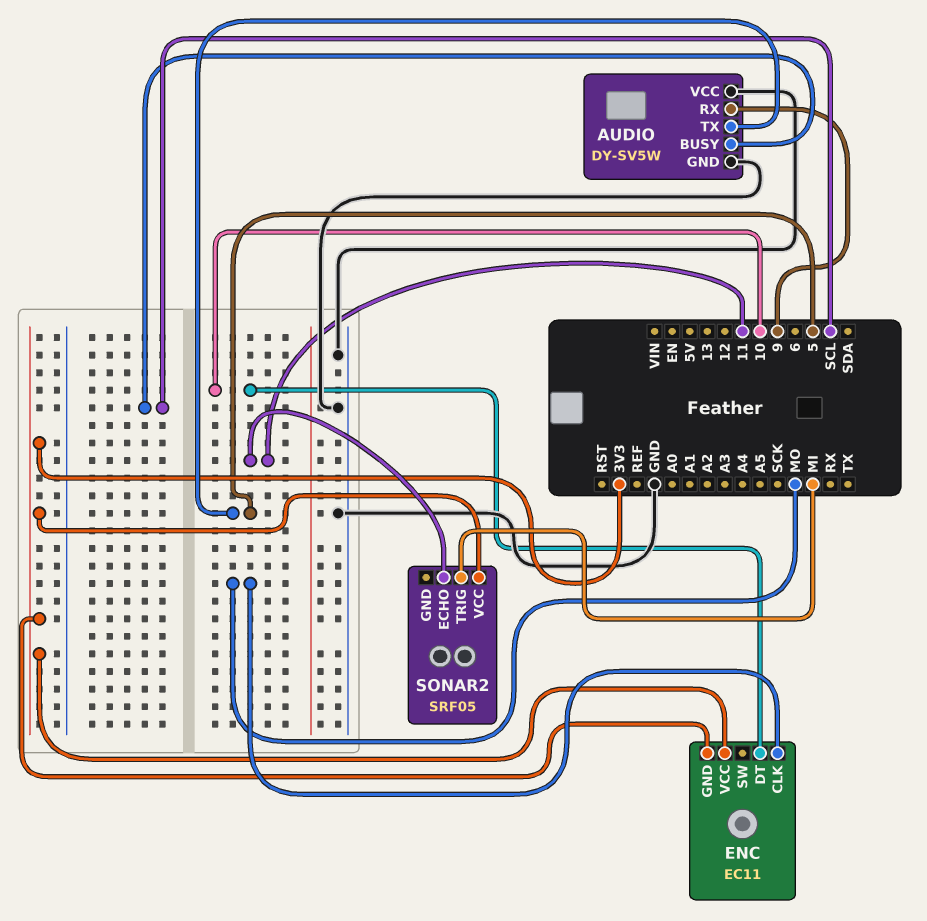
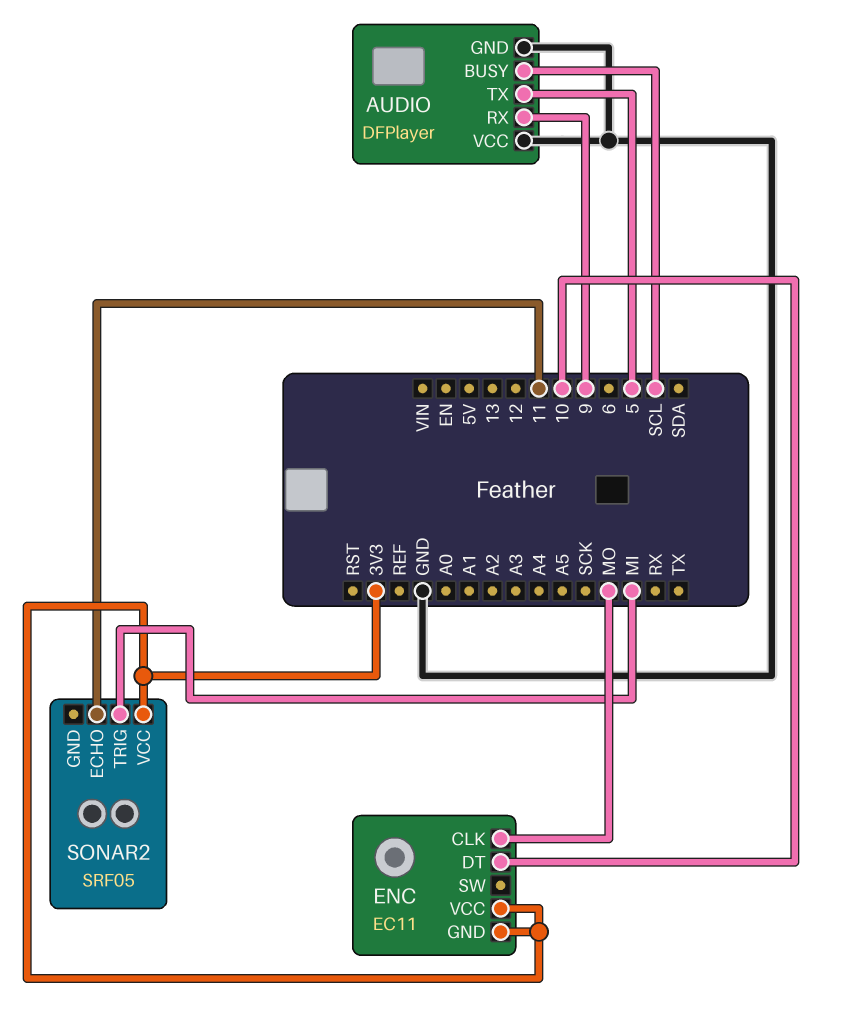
AUDIO: DY-SV5W -> DFPlayer

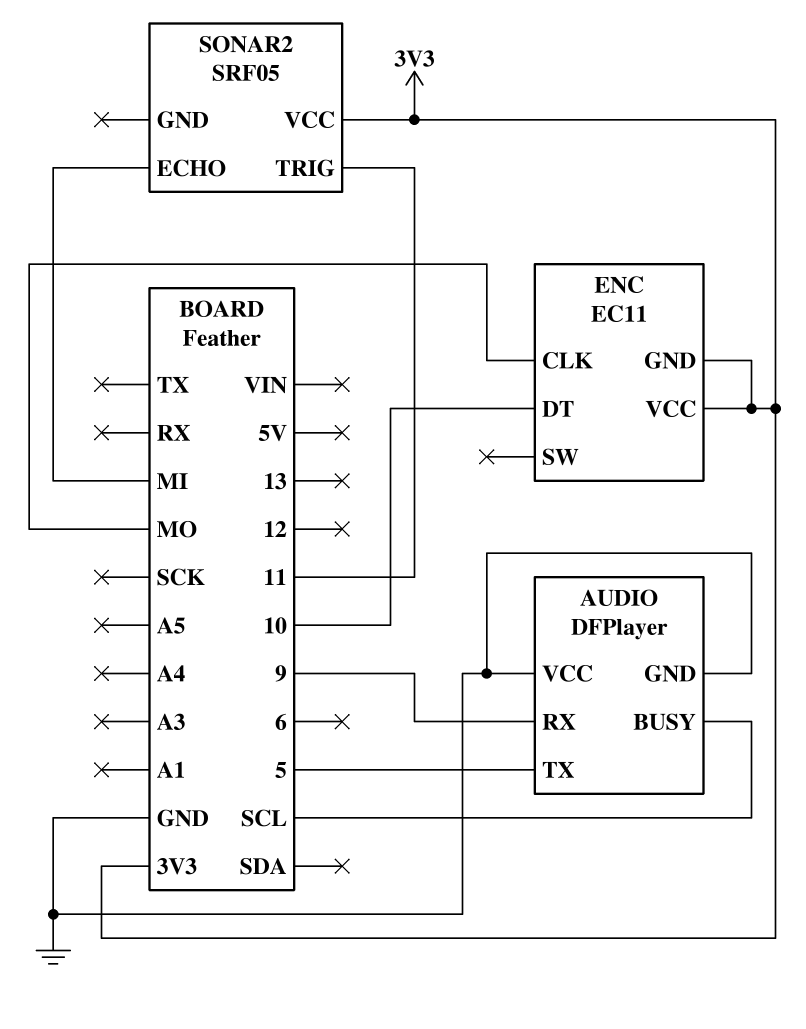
SONAR2 pin ECHO: 11 -> MI
SONAR2 pin TRIG: MI -> 11

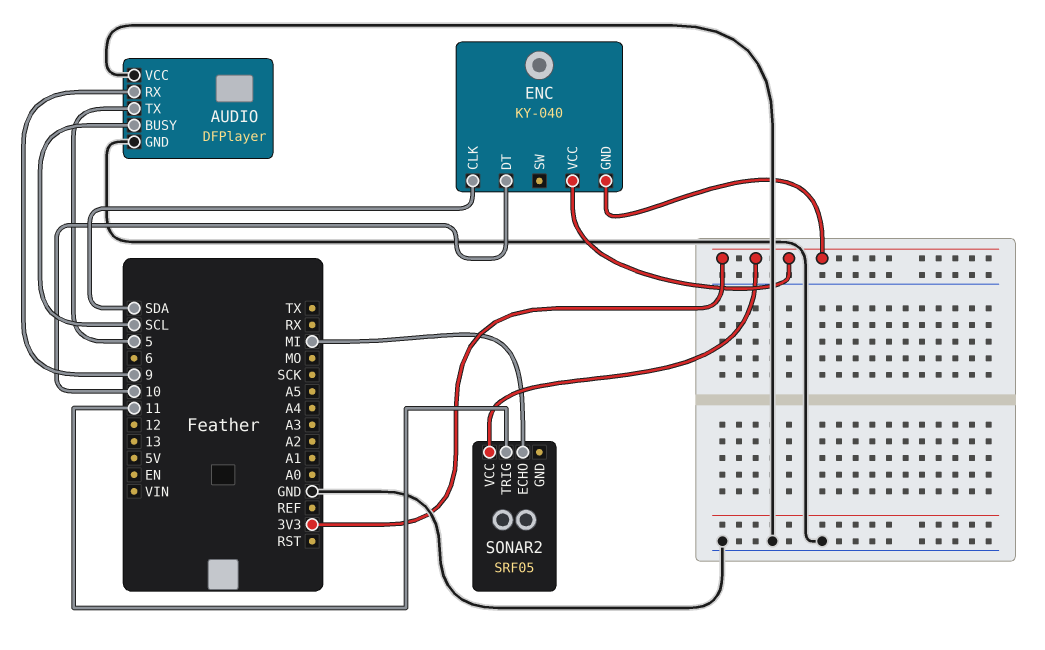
ENC: EC11 -> KY-040
ENC pin CLK: MO -> SDA

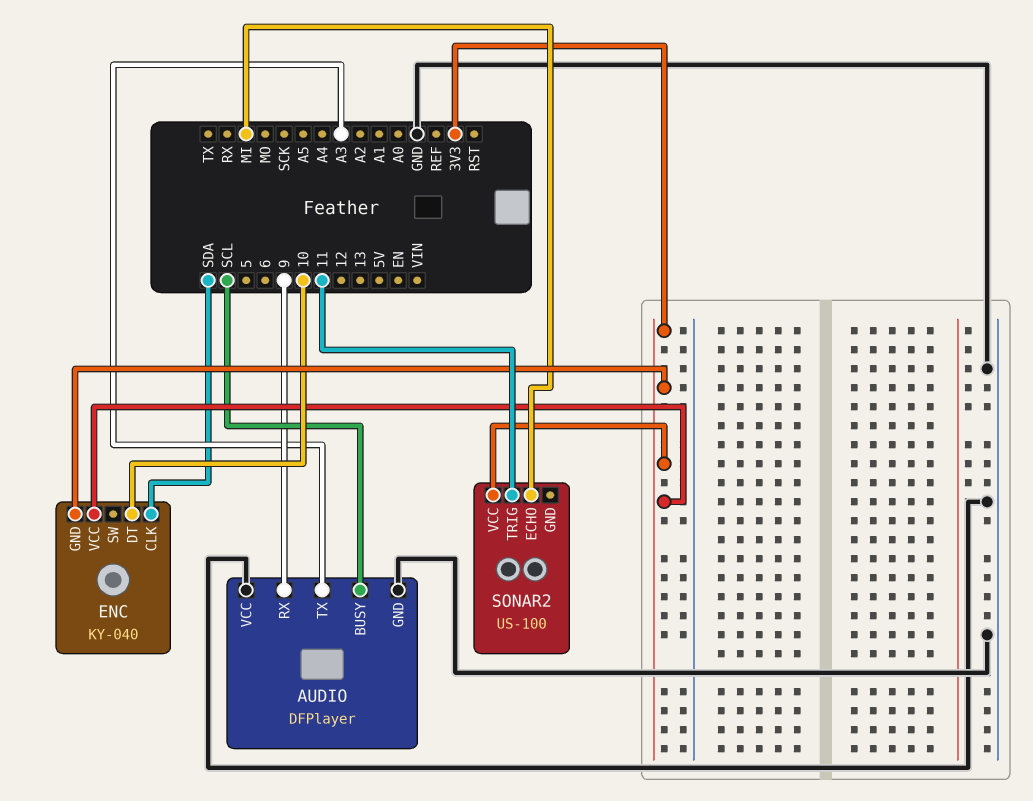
AUDIO pin TX: 5 -> A3
SONAR2: SRF05 -> US-100

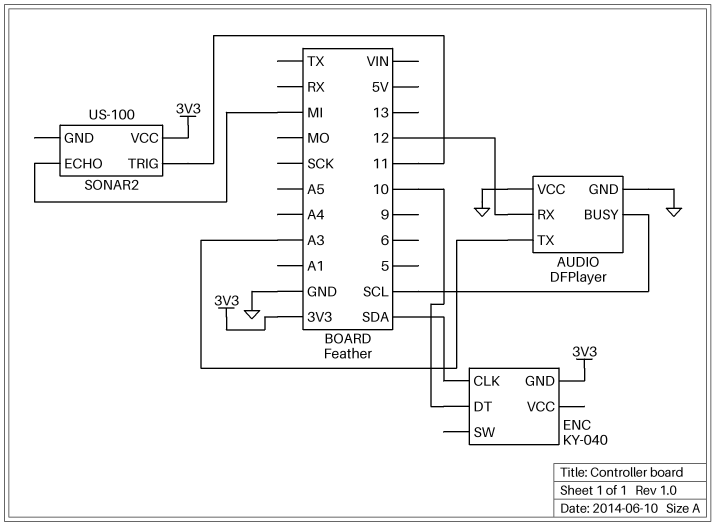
AUDIO pin RX: 9 -> 12
ENC pin VCC: 3V3 -> none

